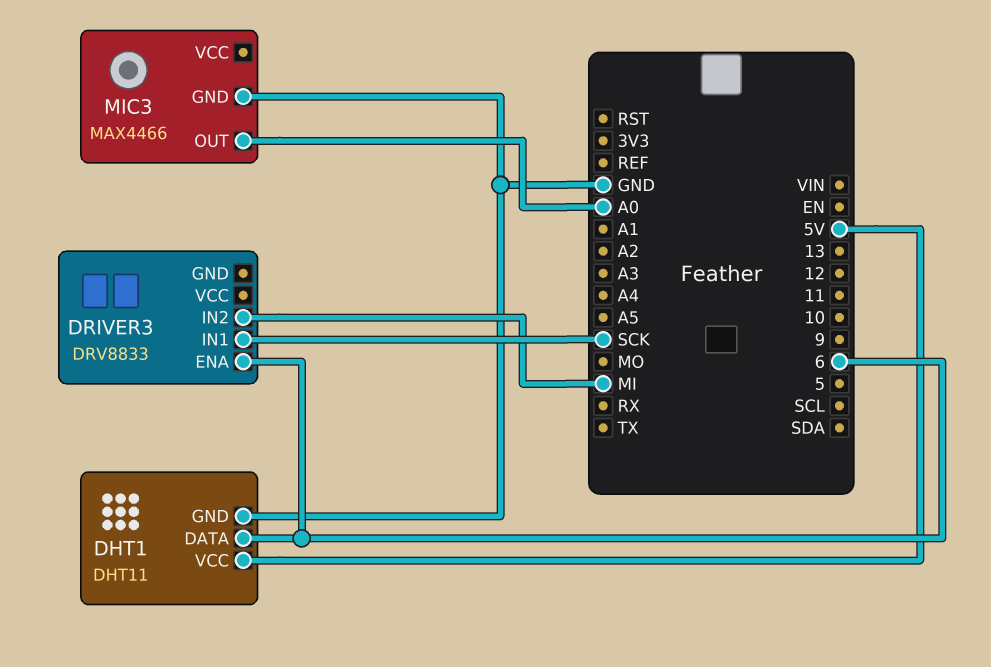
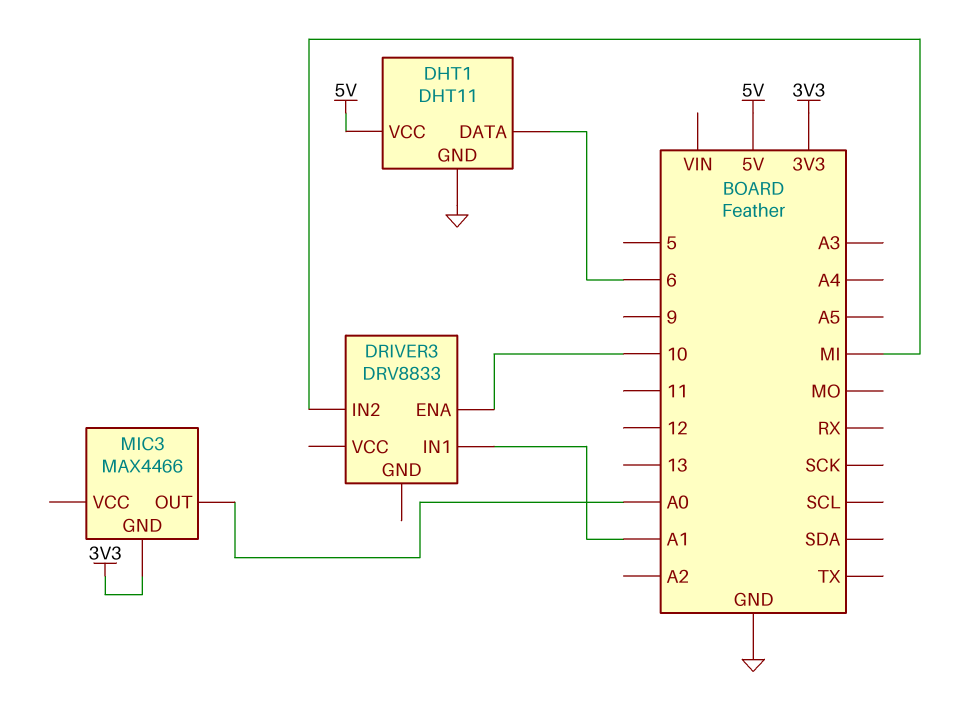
DRIVER3 pin ENA: 6 -> 10
DRIVER3 pin IN1: SCK -> A1
MIC3 pin GND: GND -> 3V3

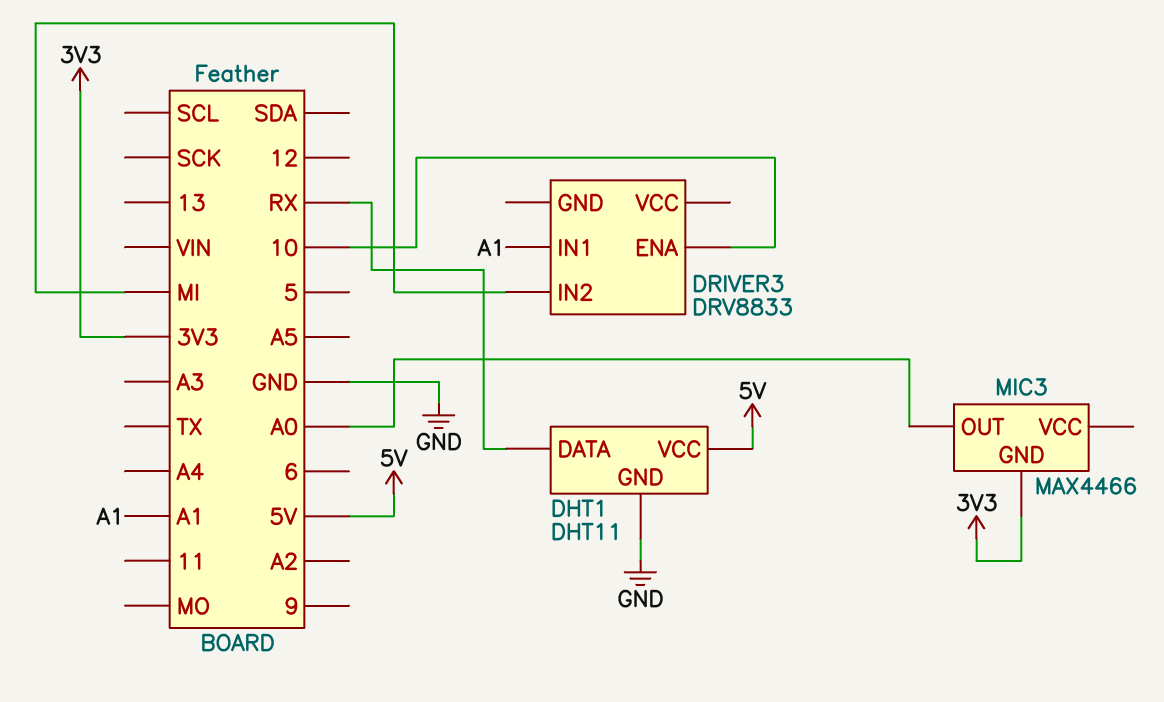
DHT1 pin DATA: 6 -> RX

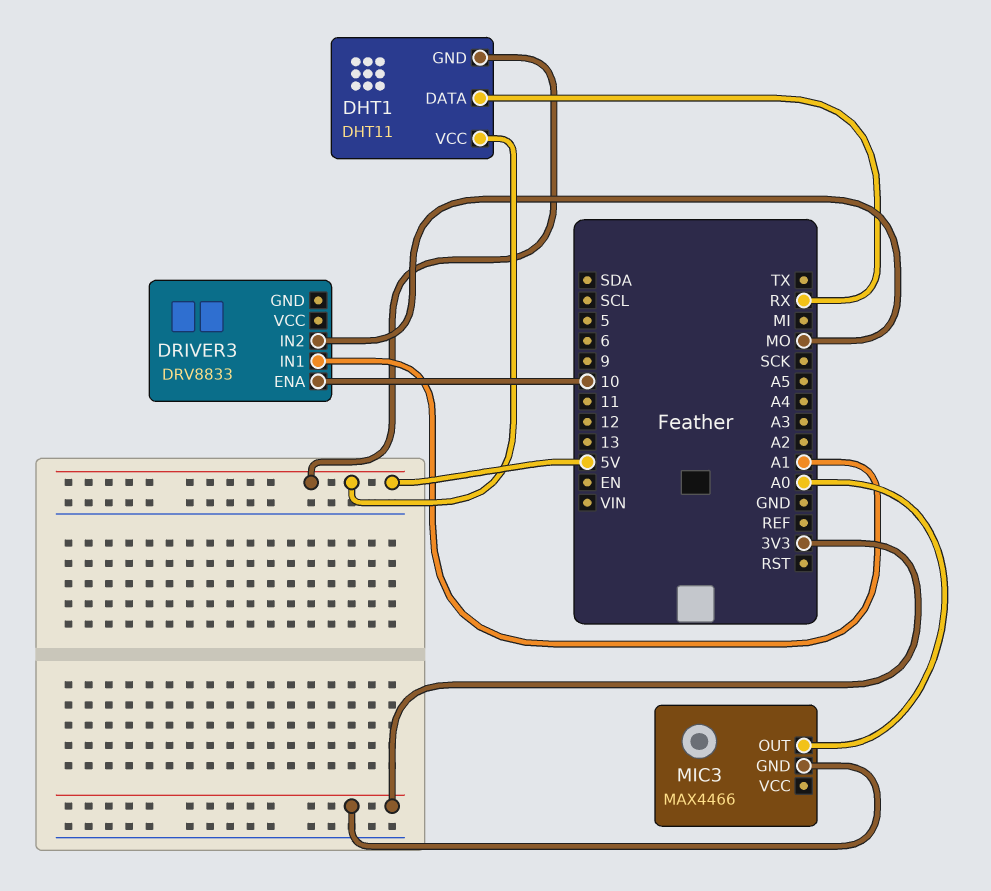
DHT1 pin GND: GND -> 5V
DRIVER3 pin IN2: MI -> MO

